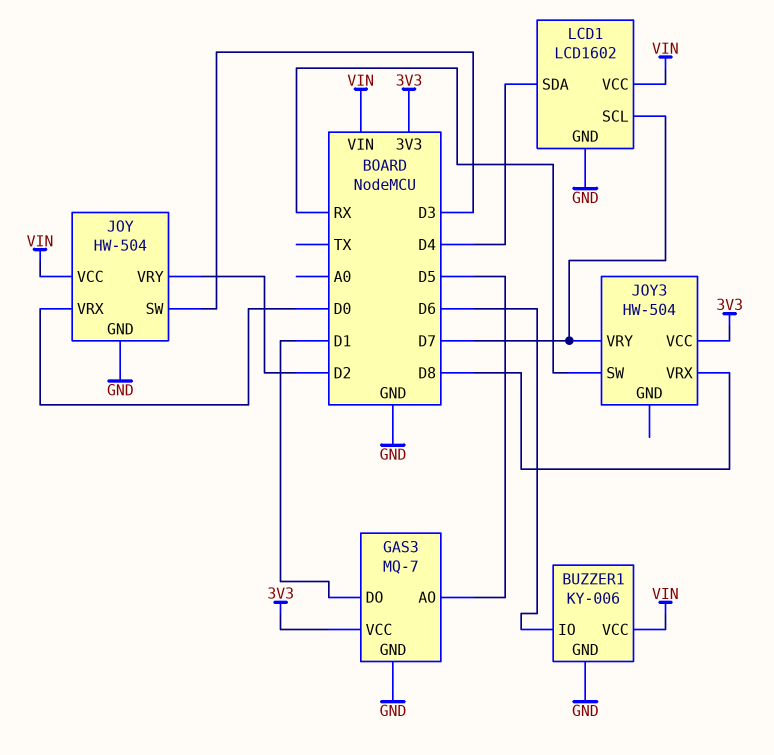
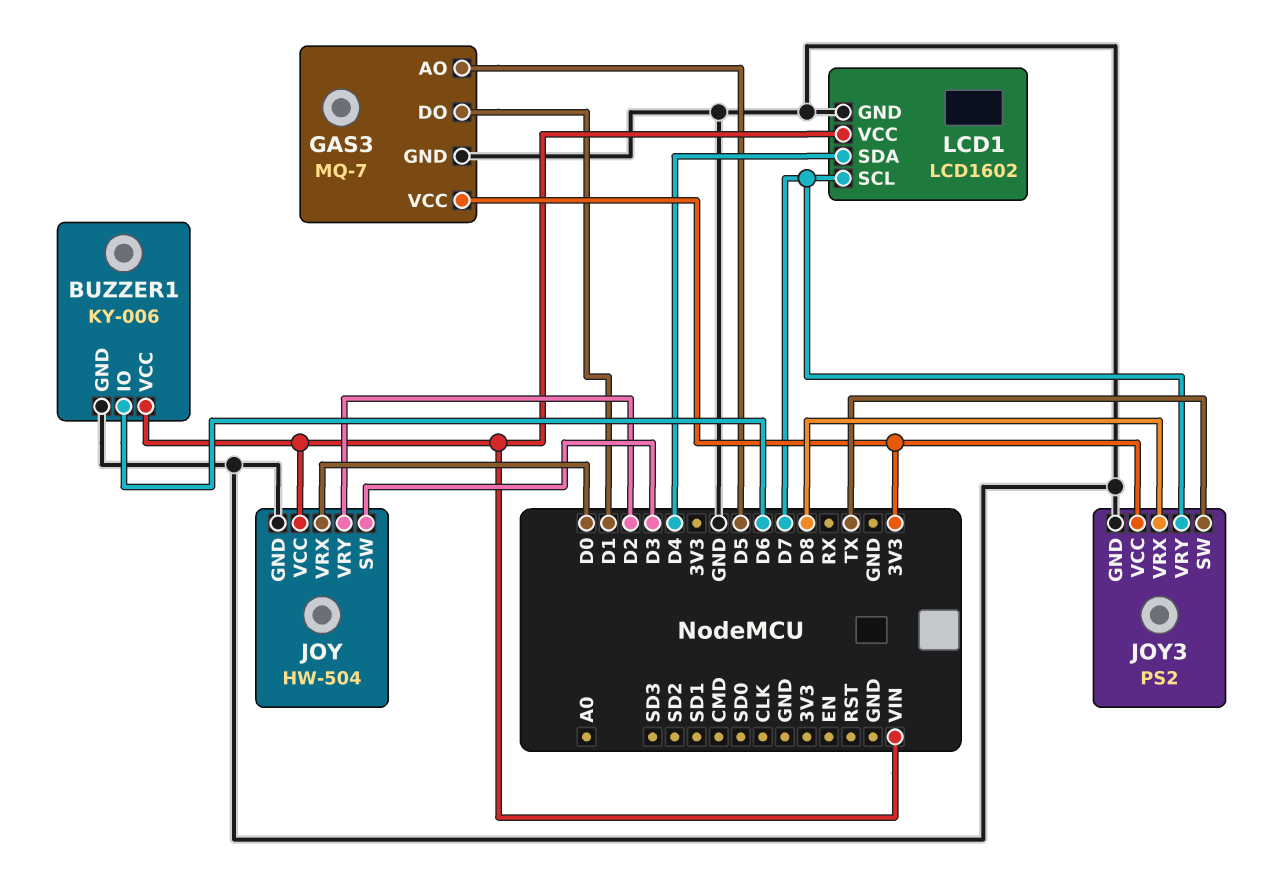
JOY3: HW-504 -> PS2
JOY3 pin GND: none -> GND
JOY3 pin SW: RX -> TX

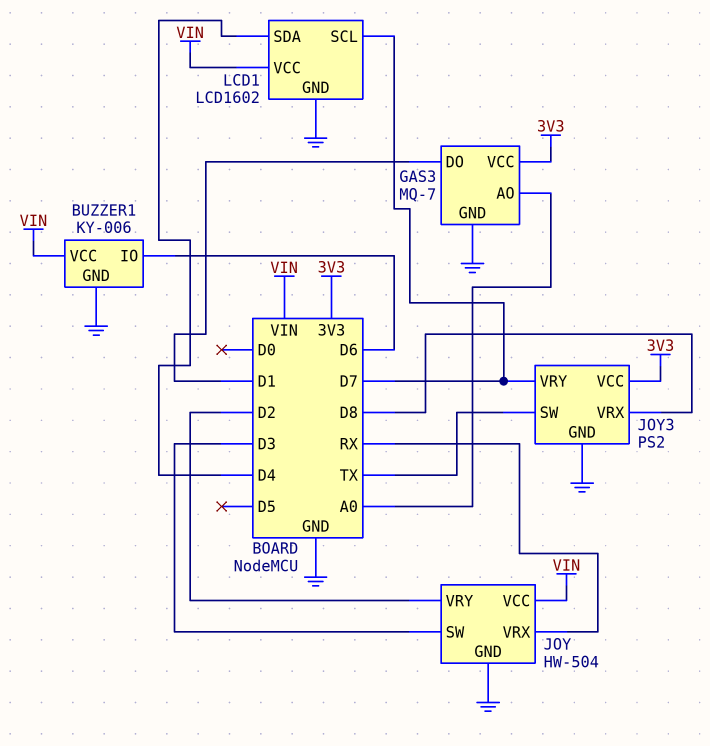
GAS3 pin AO: D5 -> A0
JOY pin VRX: D0 -> RX

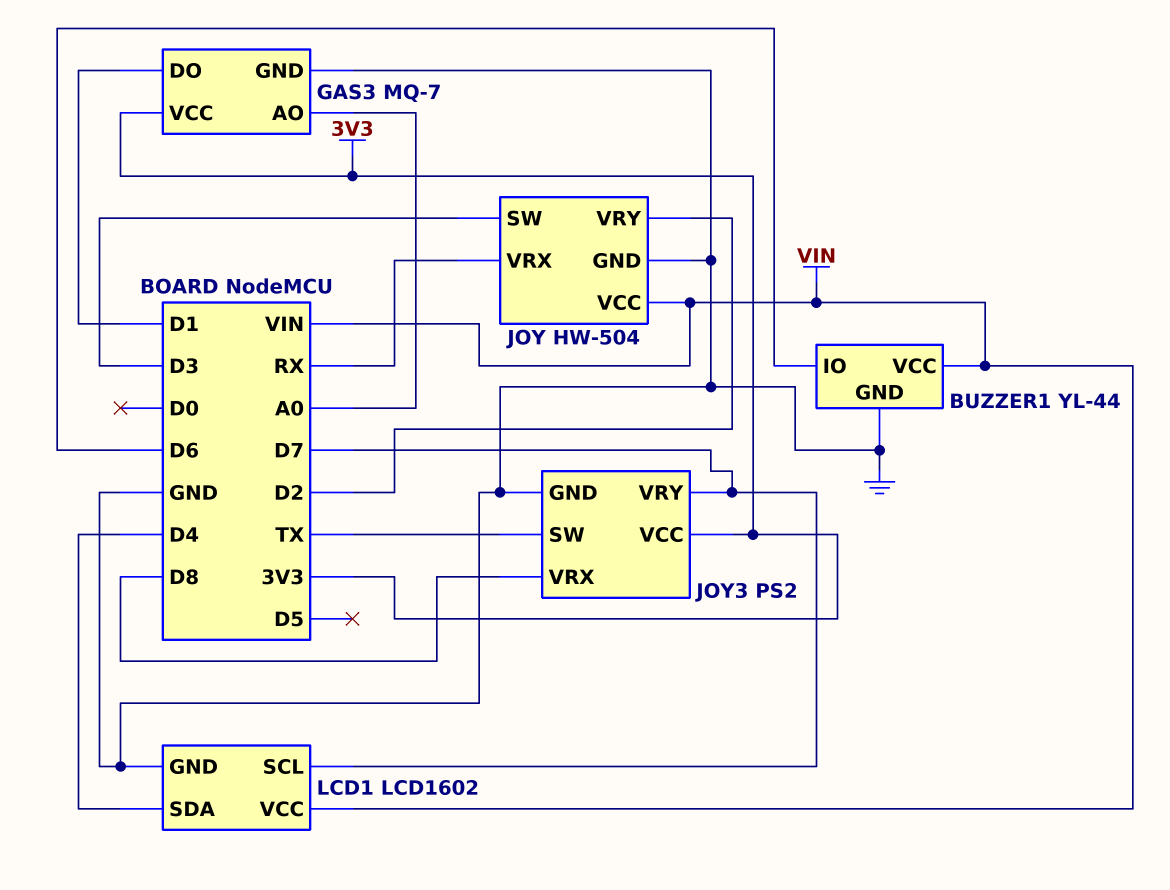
BUZZER1: KY-006 -> YL-44

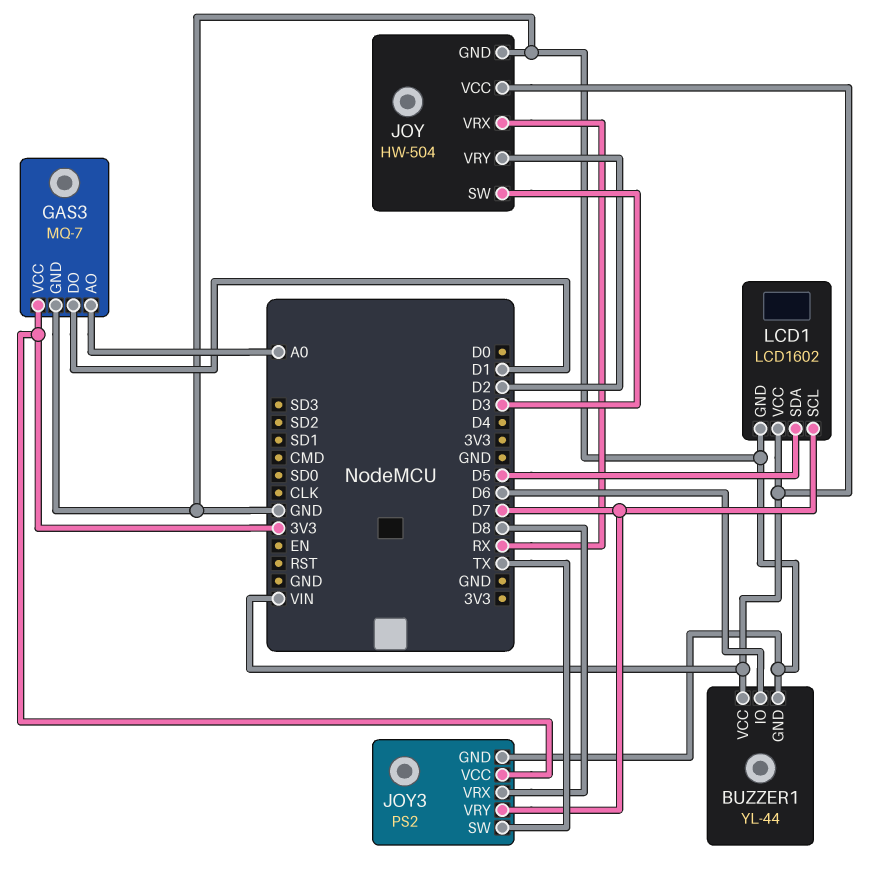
LCD1 pin SDA: D4 -> D5

